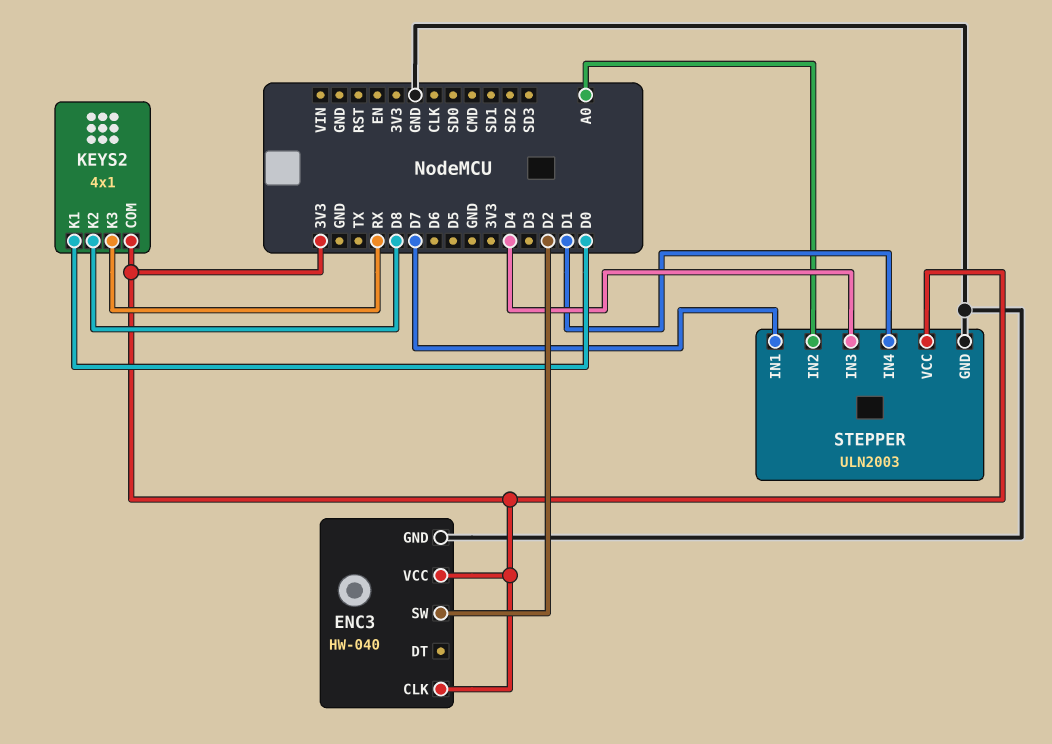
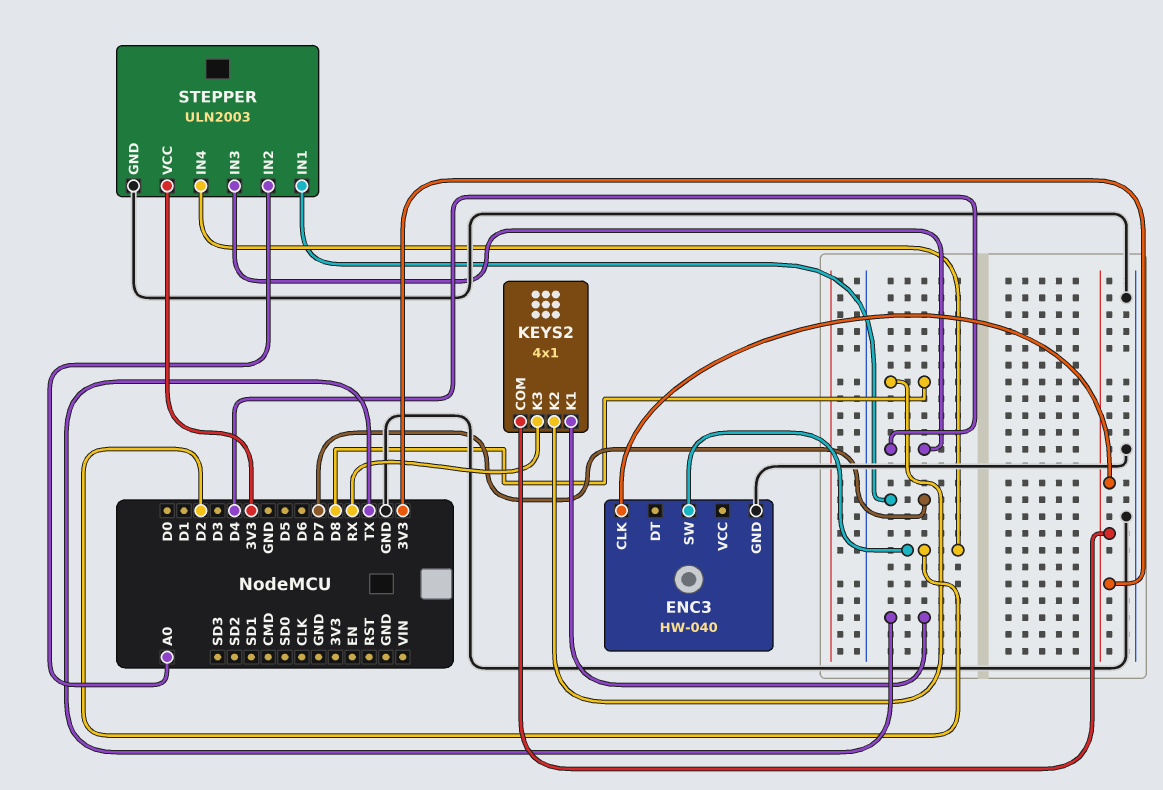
ENC3 pin VCC: 3V3 -> none
KEYS2 pin K1: D0 -> TX
STEPPER pin IN4: D1 -> D2

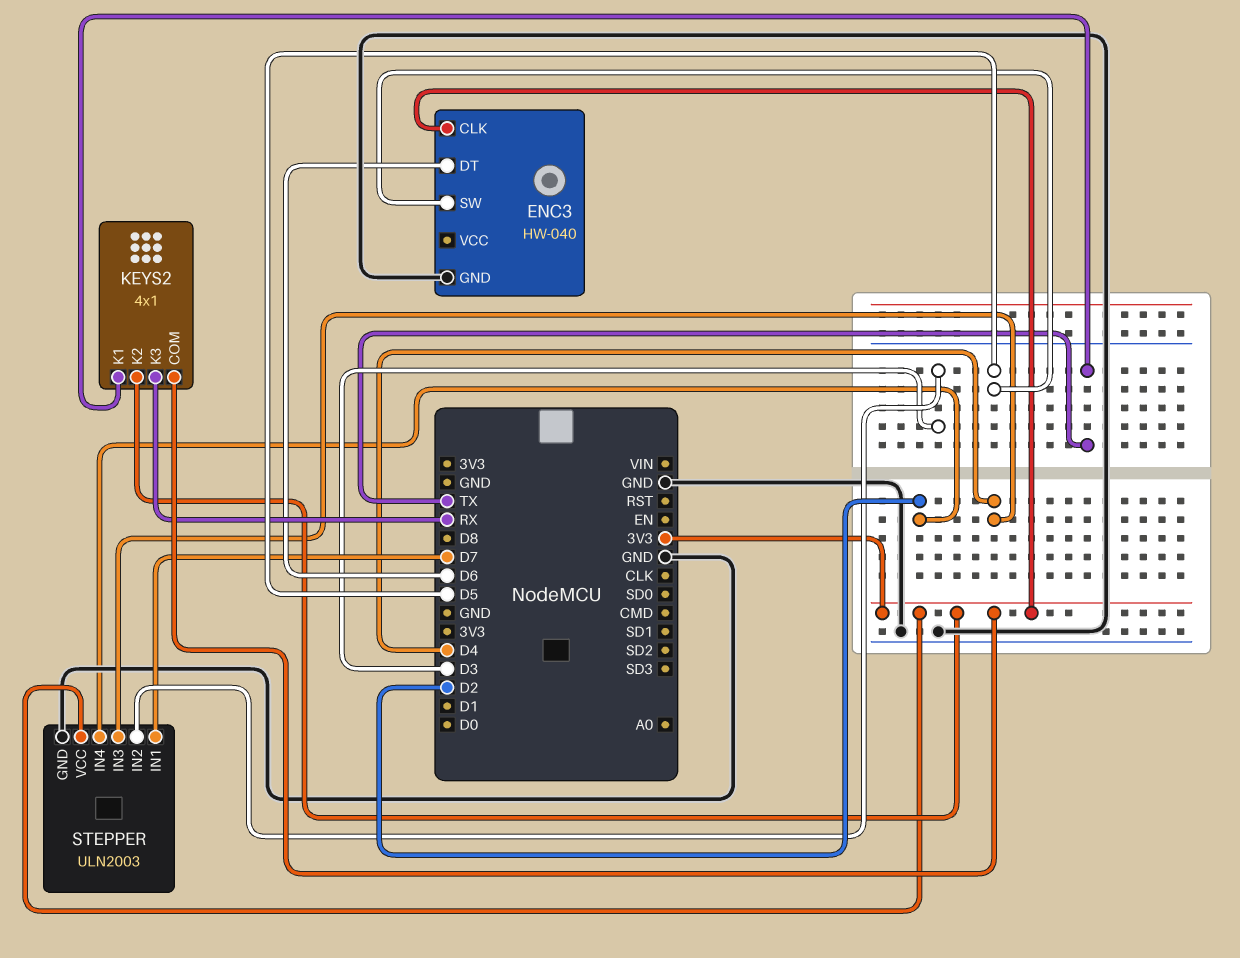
ENC3 pin DT: none -> D6
ENC3 pin SW: D2 -> D5
KEYS2 pin K2: D8 -> 3V3
STEPPER pin IN2: A0 -> D3

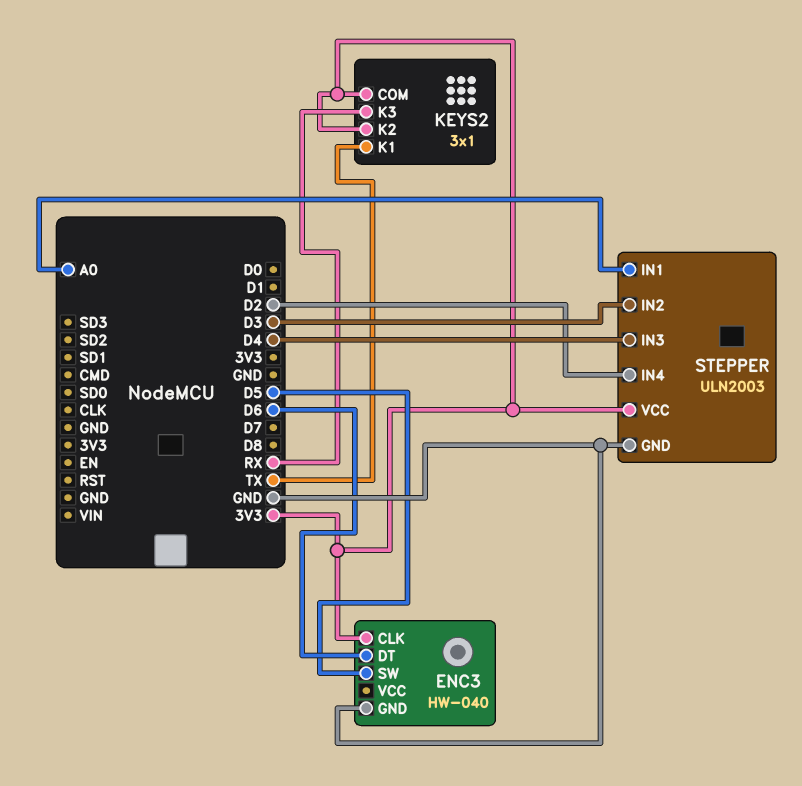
KEYS2: 4x1 -> 3x1
STEPPER pin IN1: D7 -> A0

